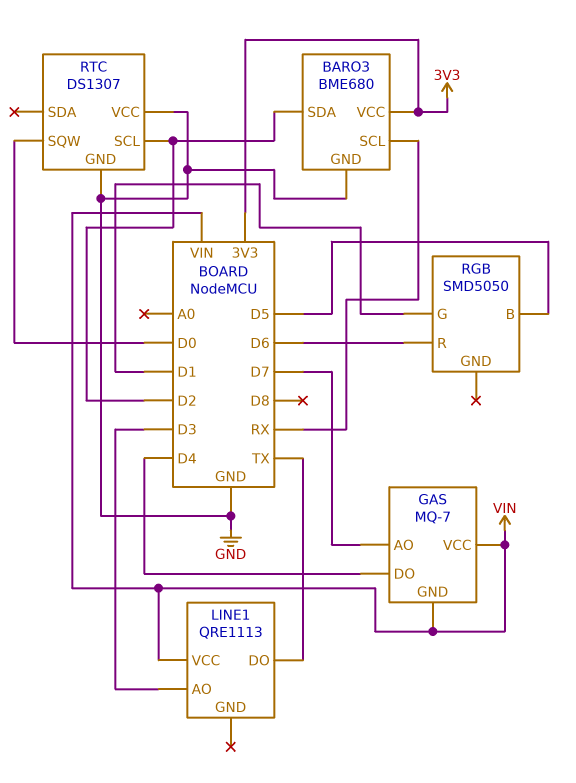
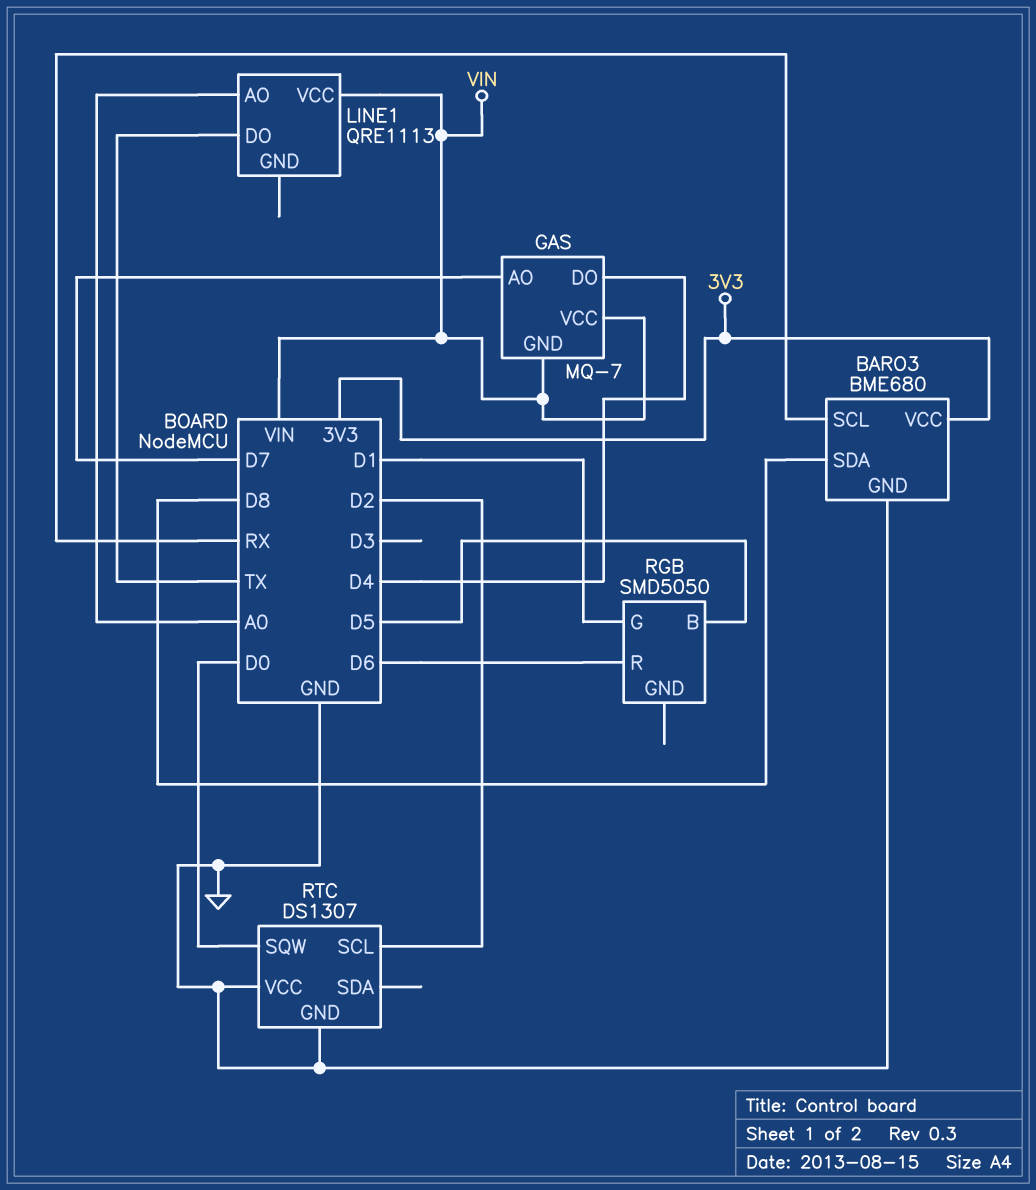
BARO3 pin SDA: D2 -> D8
LINE1 pin AO: D3 -> A0

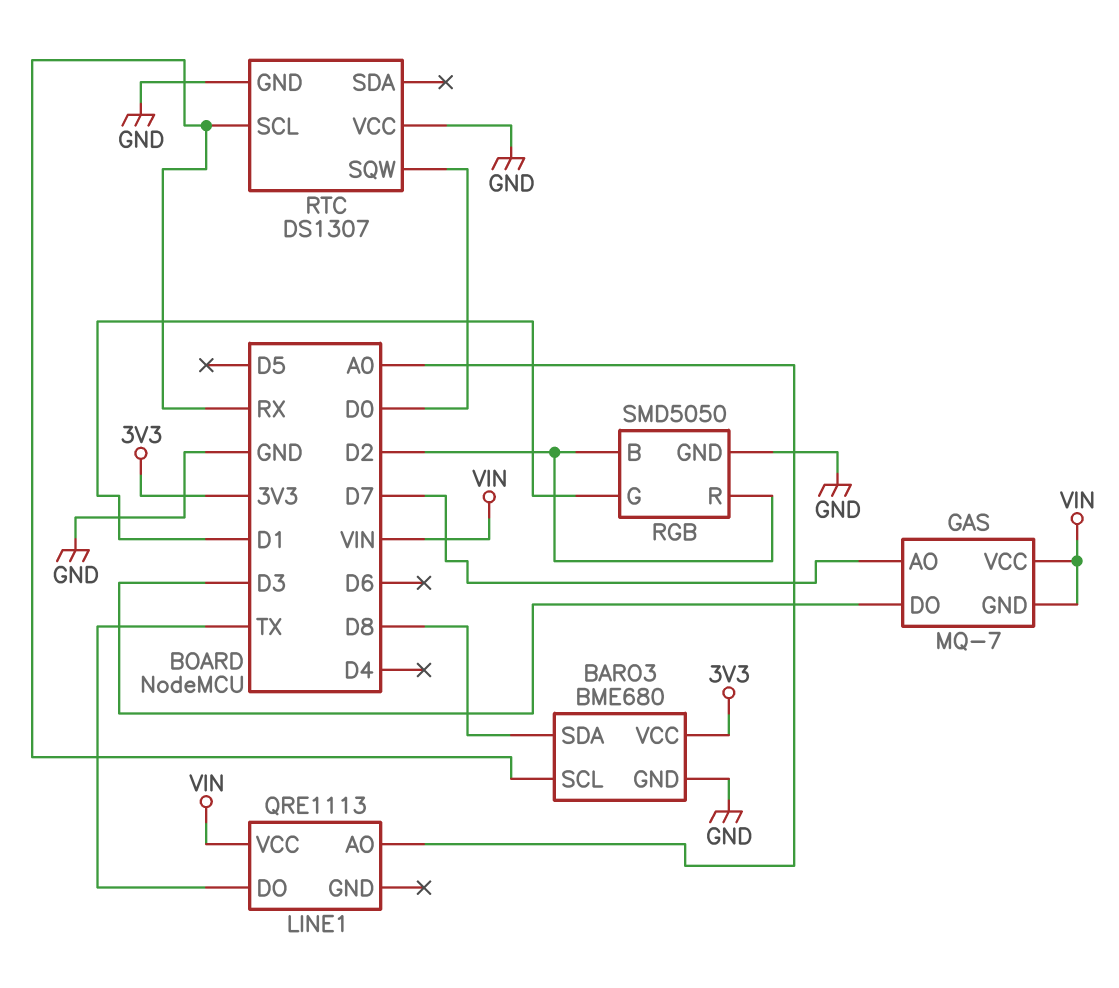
GAS pin DO: D4 -> D3
RGB pin B: D5 -> D2
RGB pin GND: none -> GND
RGB pin R: D6 -> D2
RTC pin SCL: D2 -> RX

